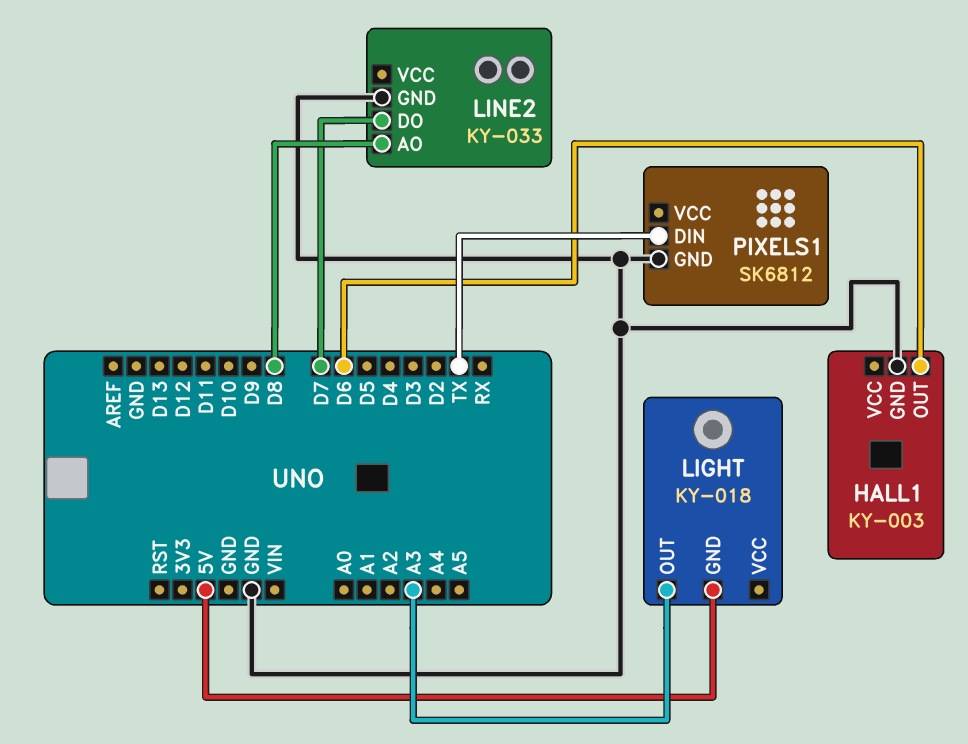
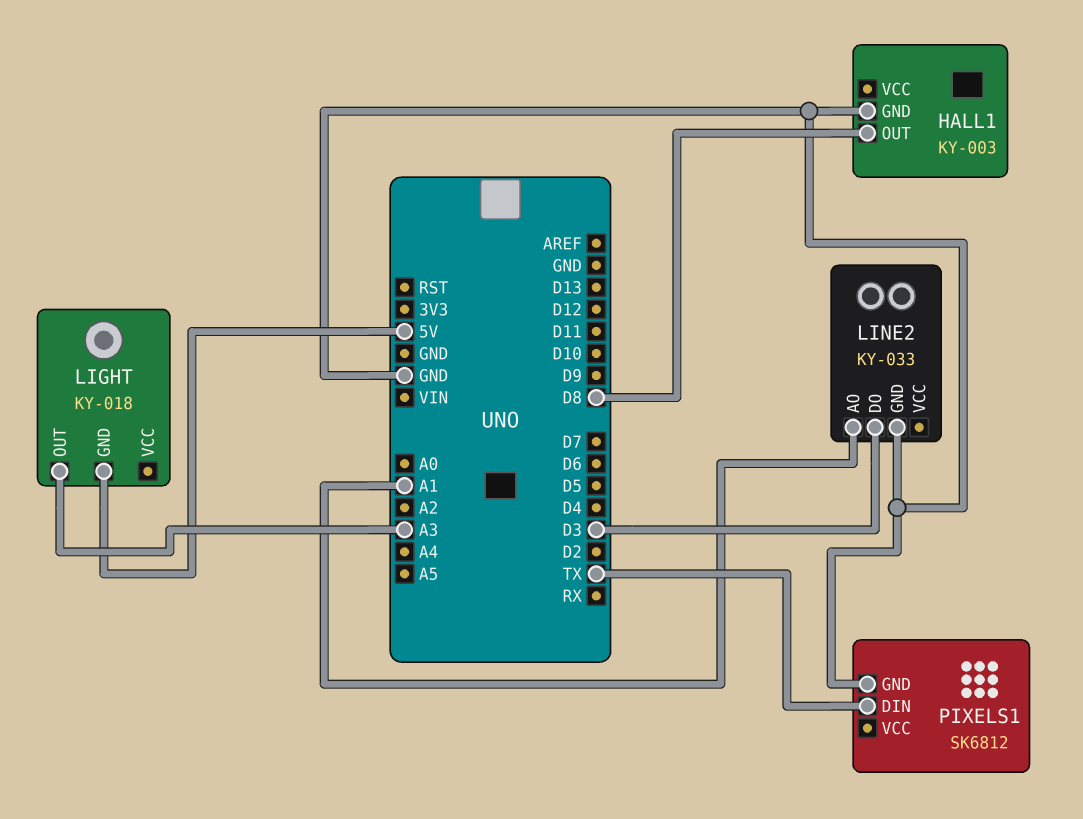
HALL1 pin OUT: D6 -> D8
LINE2 pin AO: D8 -> A1
LINE2 pin DO: D7 -> D3

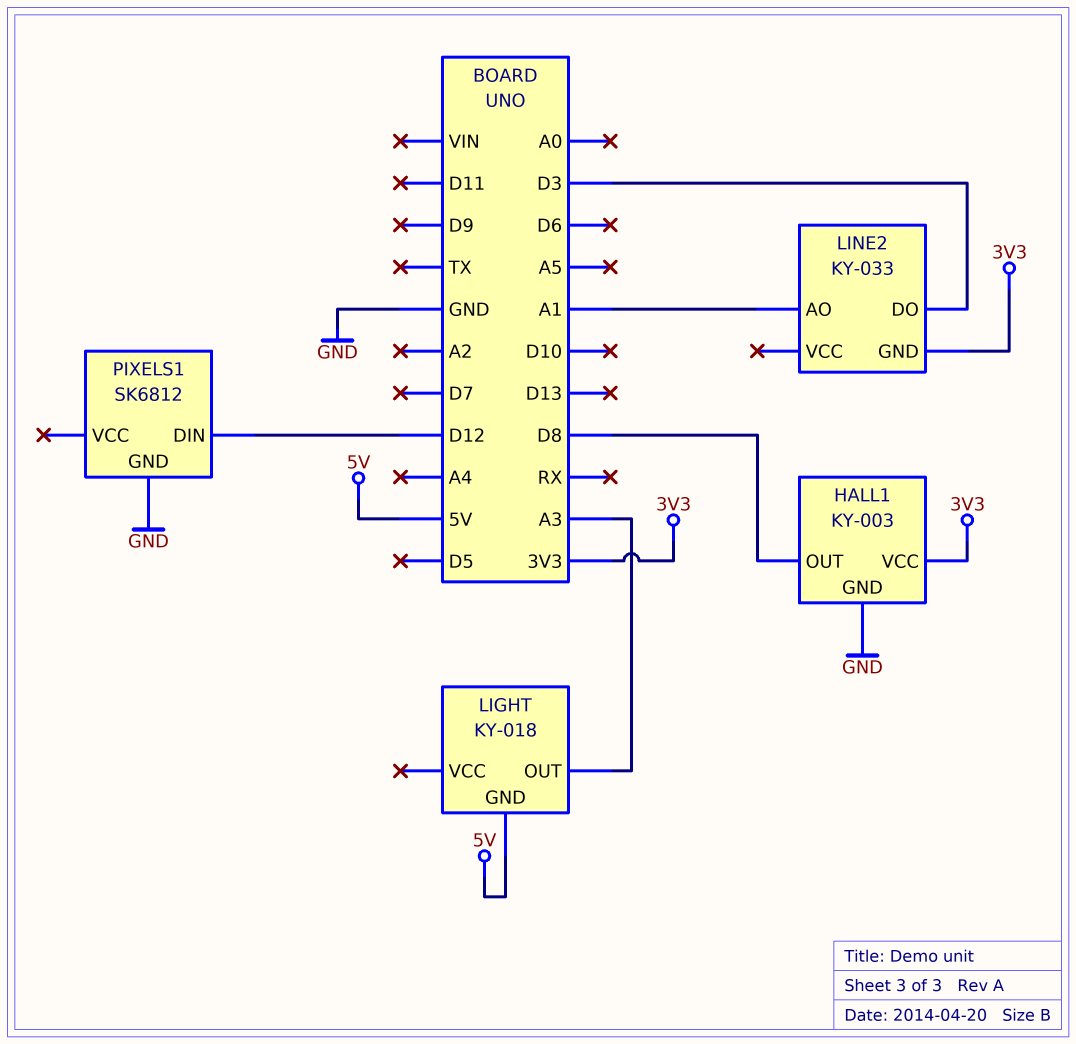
HALL1 pin VCC: none -> 3V3
LINE2 pin GND: GND -> 3V3
PIXELS1 pin DIN: TX -> D12

